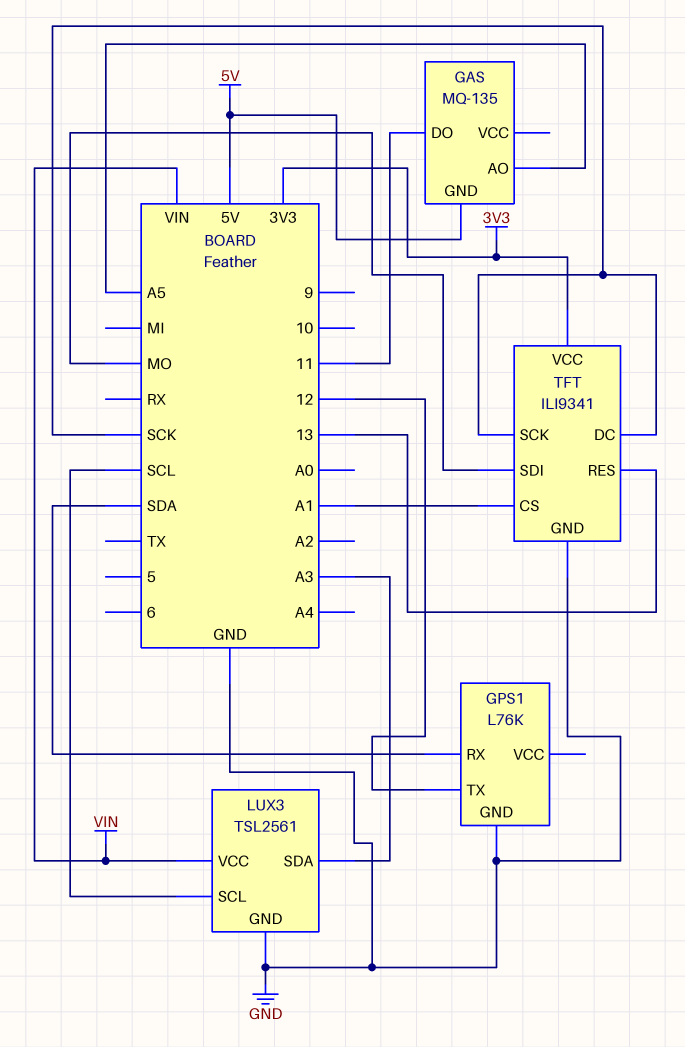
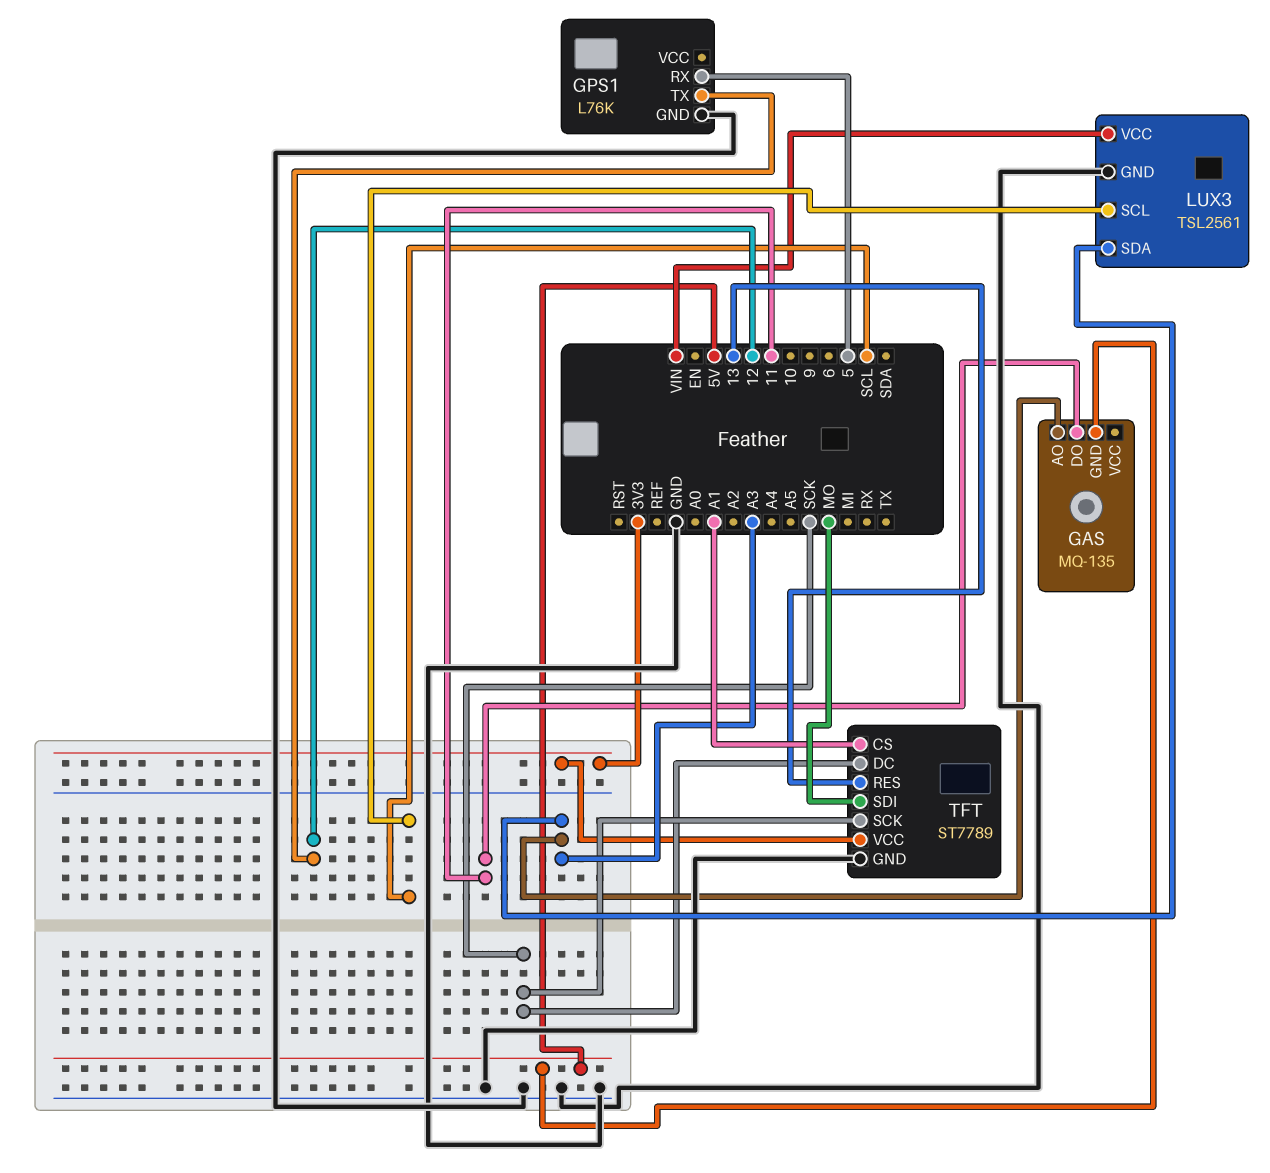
GAS pin AO: A5 -> A3
GPS1 pin RX: SDA -> 5
TFT: ILI9341 -> ST7789

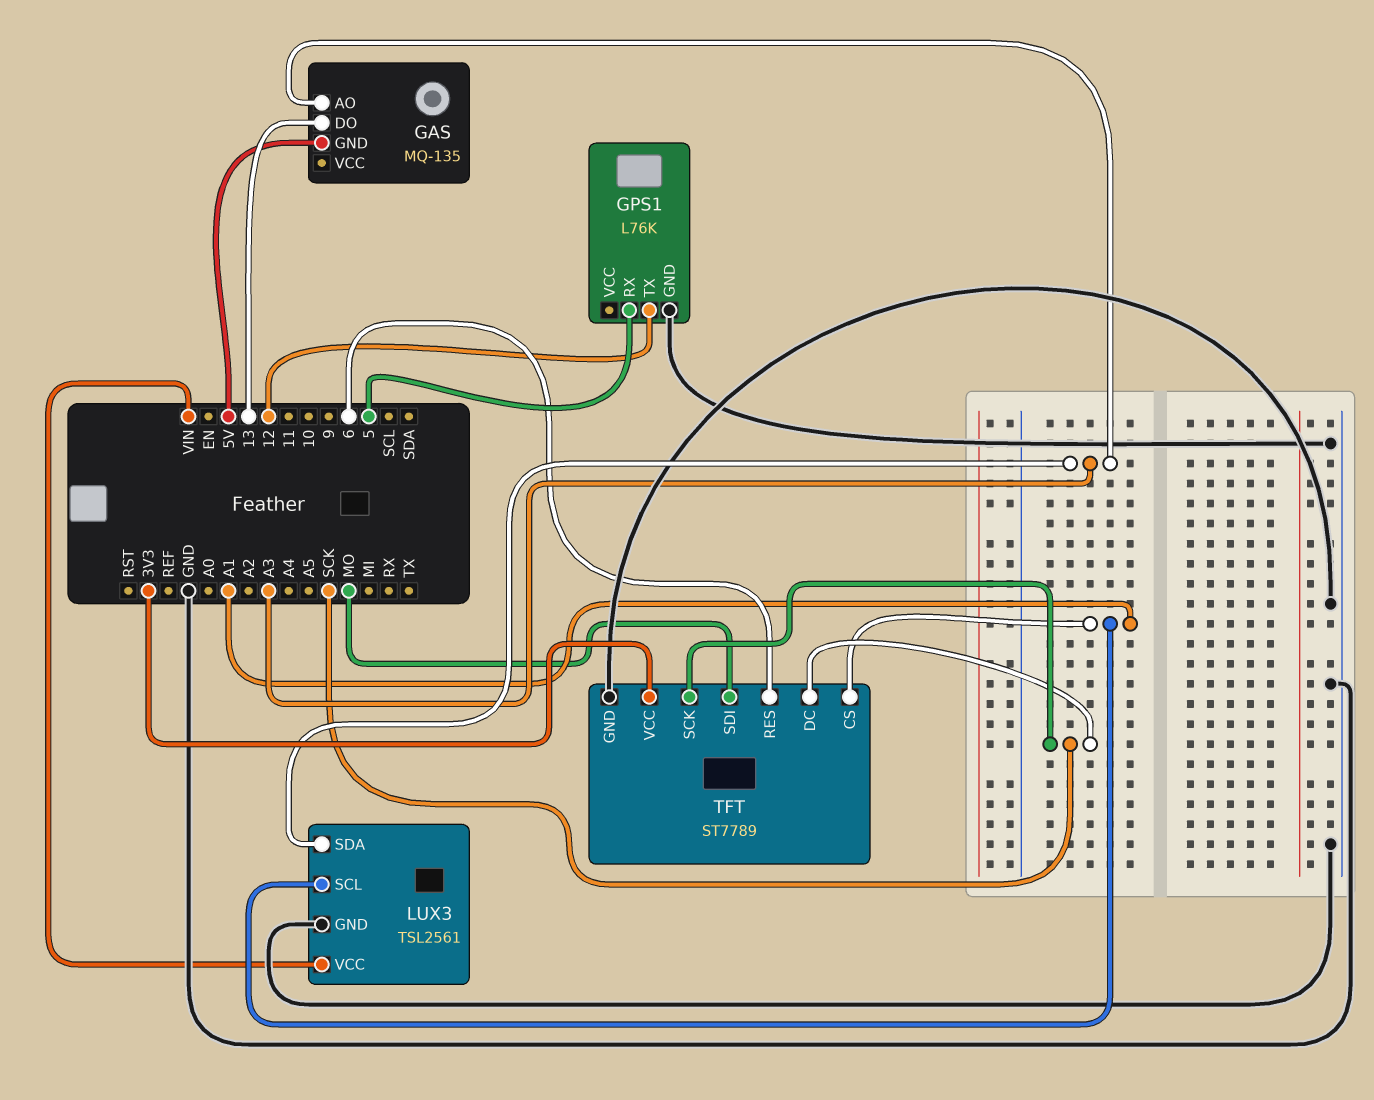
GAS pin DO: 11 -> 13
LUX3 pin SCL: SCL -> A1
TFT pin RES: 13 -> 6

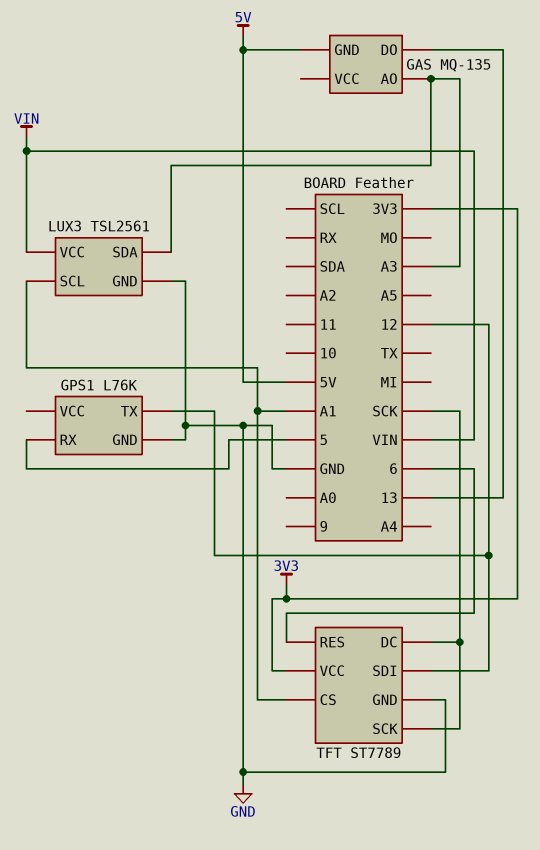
TFT pin SDI: MO -> 12

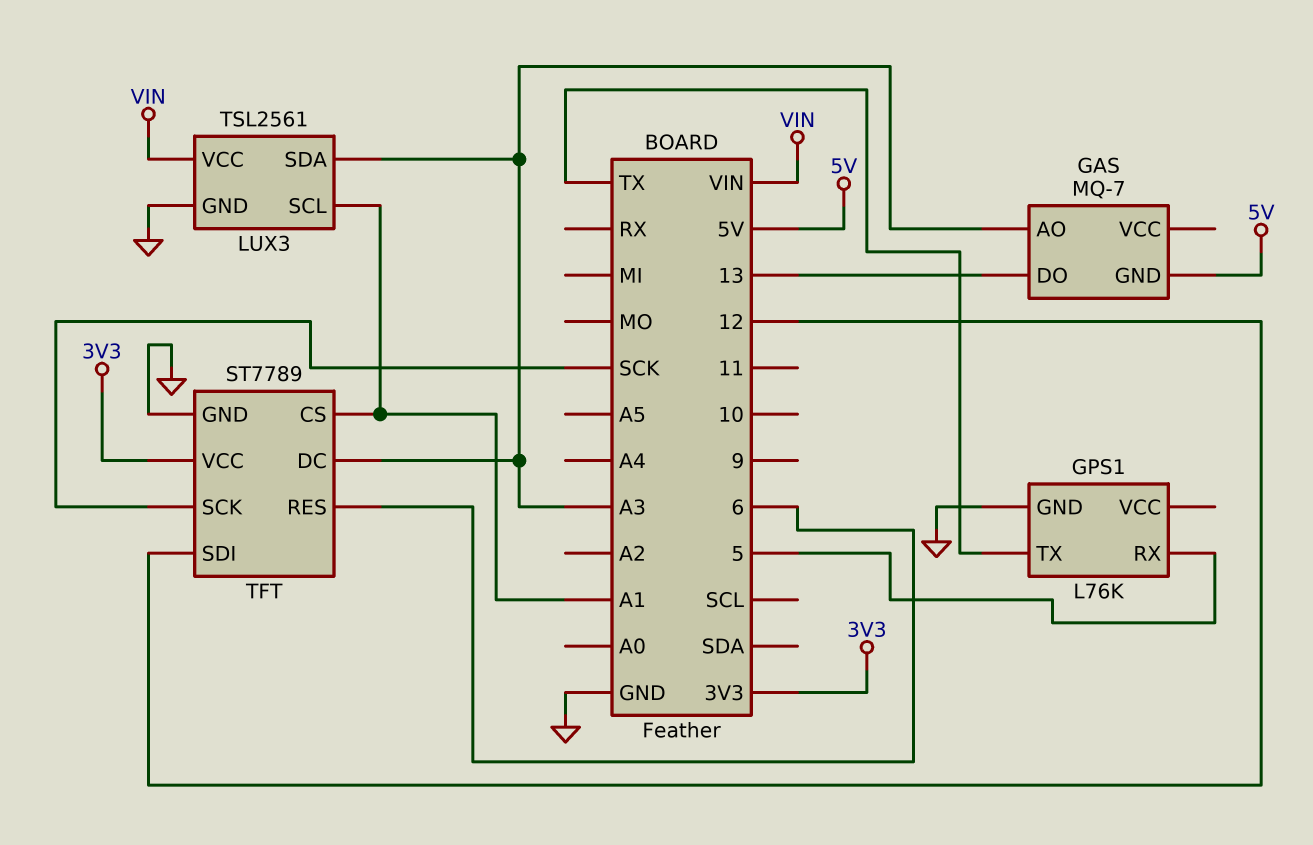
GAS: MQ-135 -> MQ-7
GPS1 pin TX: 12 -> TX
TFT pin DC: SCK -> A3

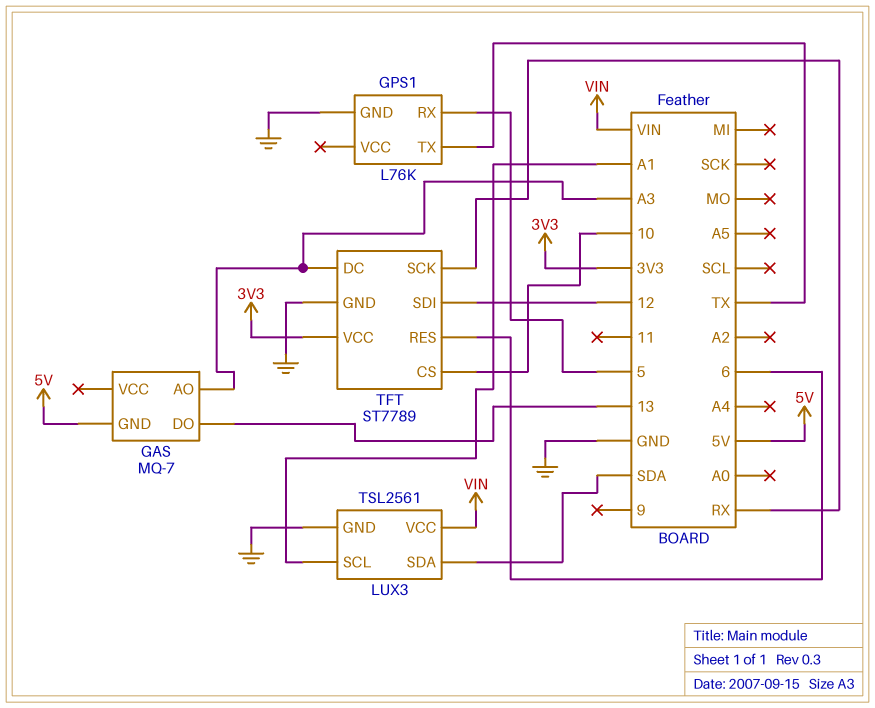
LUX3 pin SDA: A3 -> SDA
TFT pin CS: A1 -> 10
TFT pin SCK: SCK -> RX

